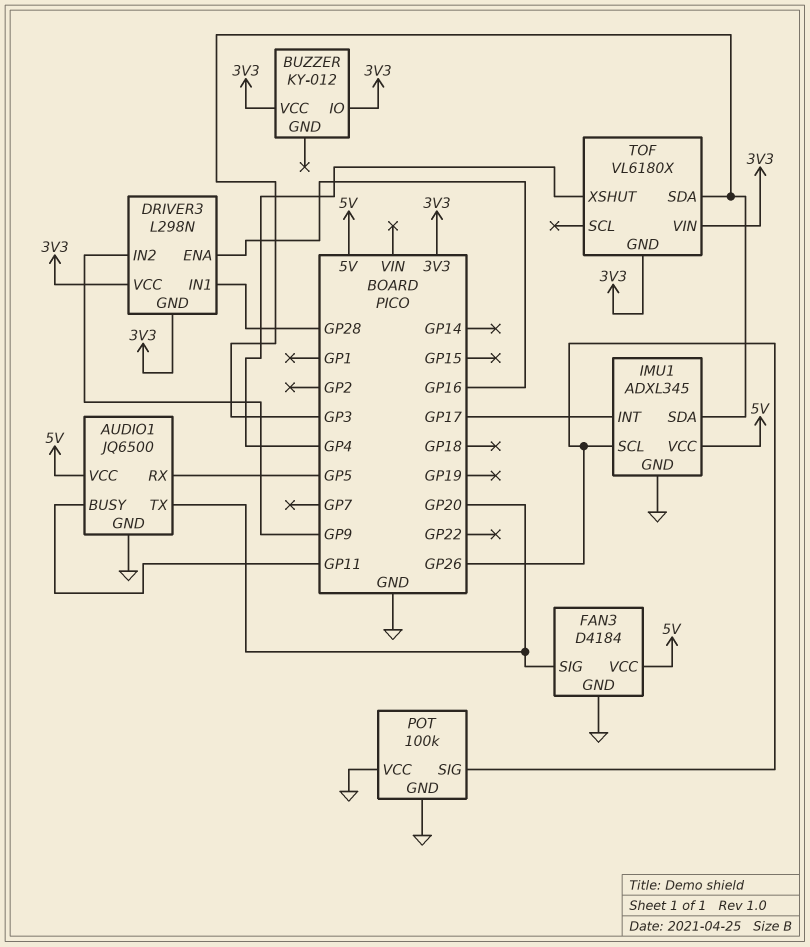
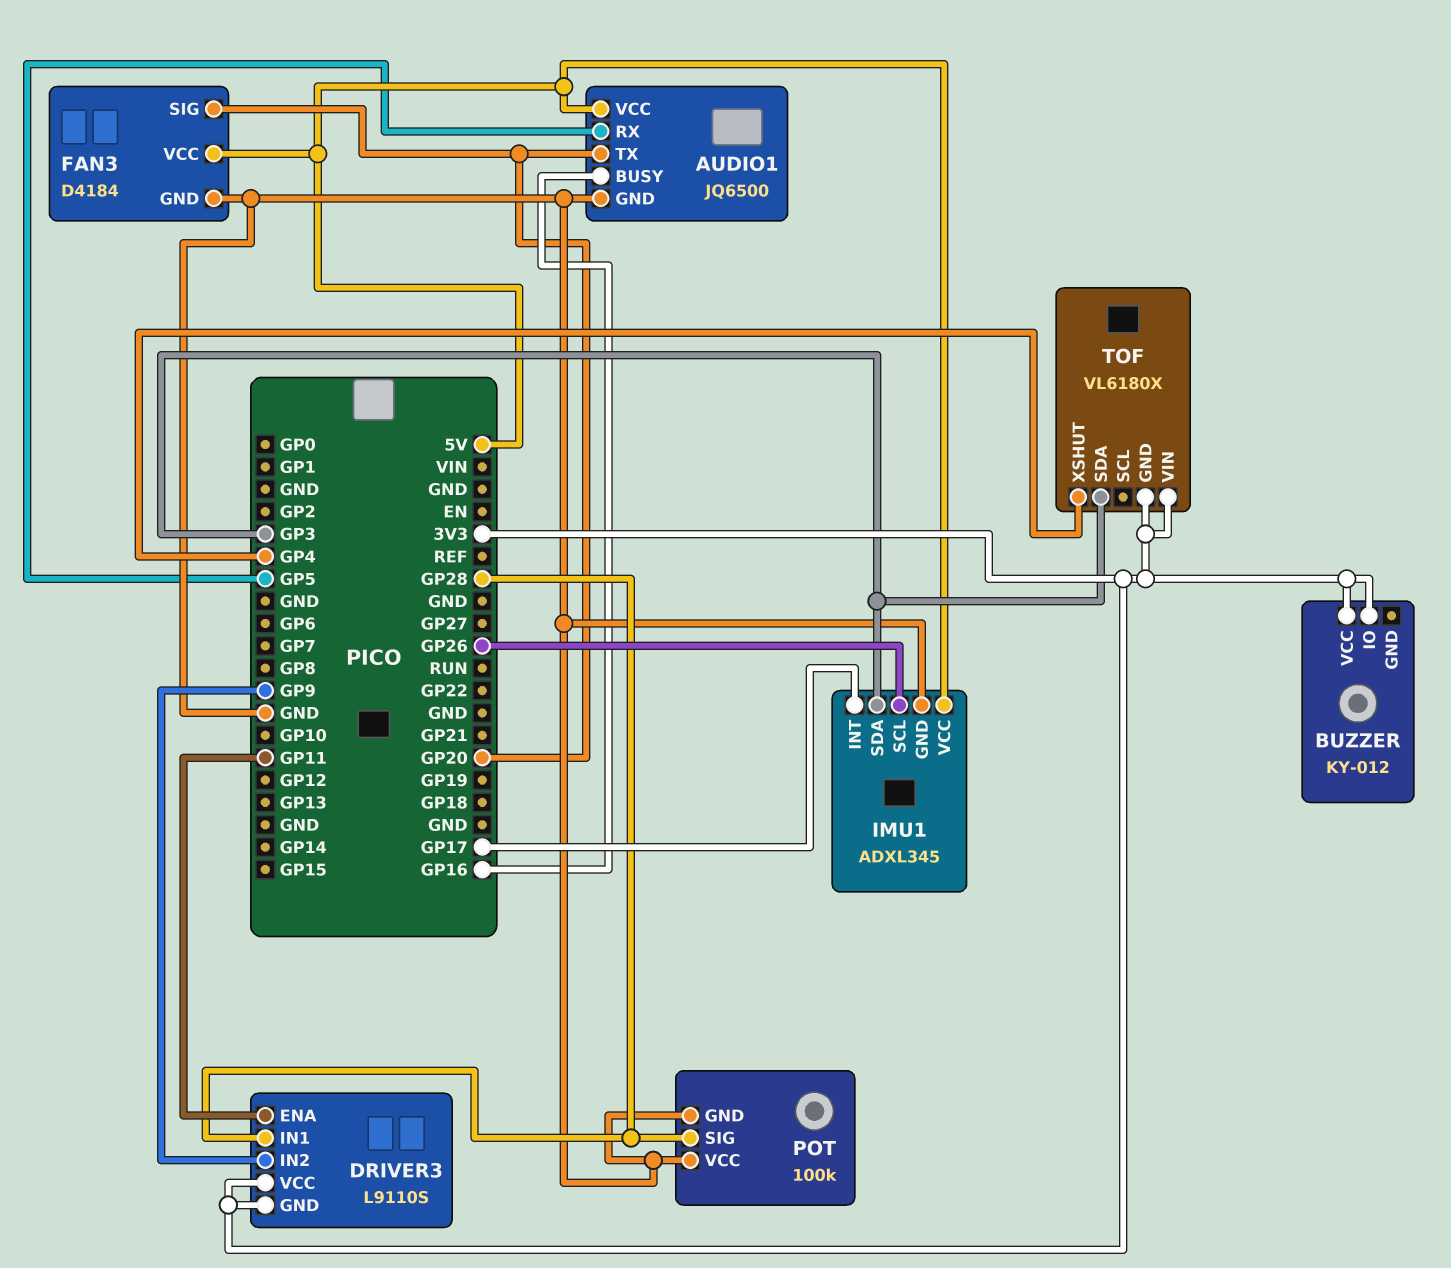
AUDIO1 pin BUSY: GP11 -> GP16
DRIVER3: L298N -> L9110S
DRIVER3 pin ENA: GP16 -> GP11
POT pin SIG: GP26 -> GP28

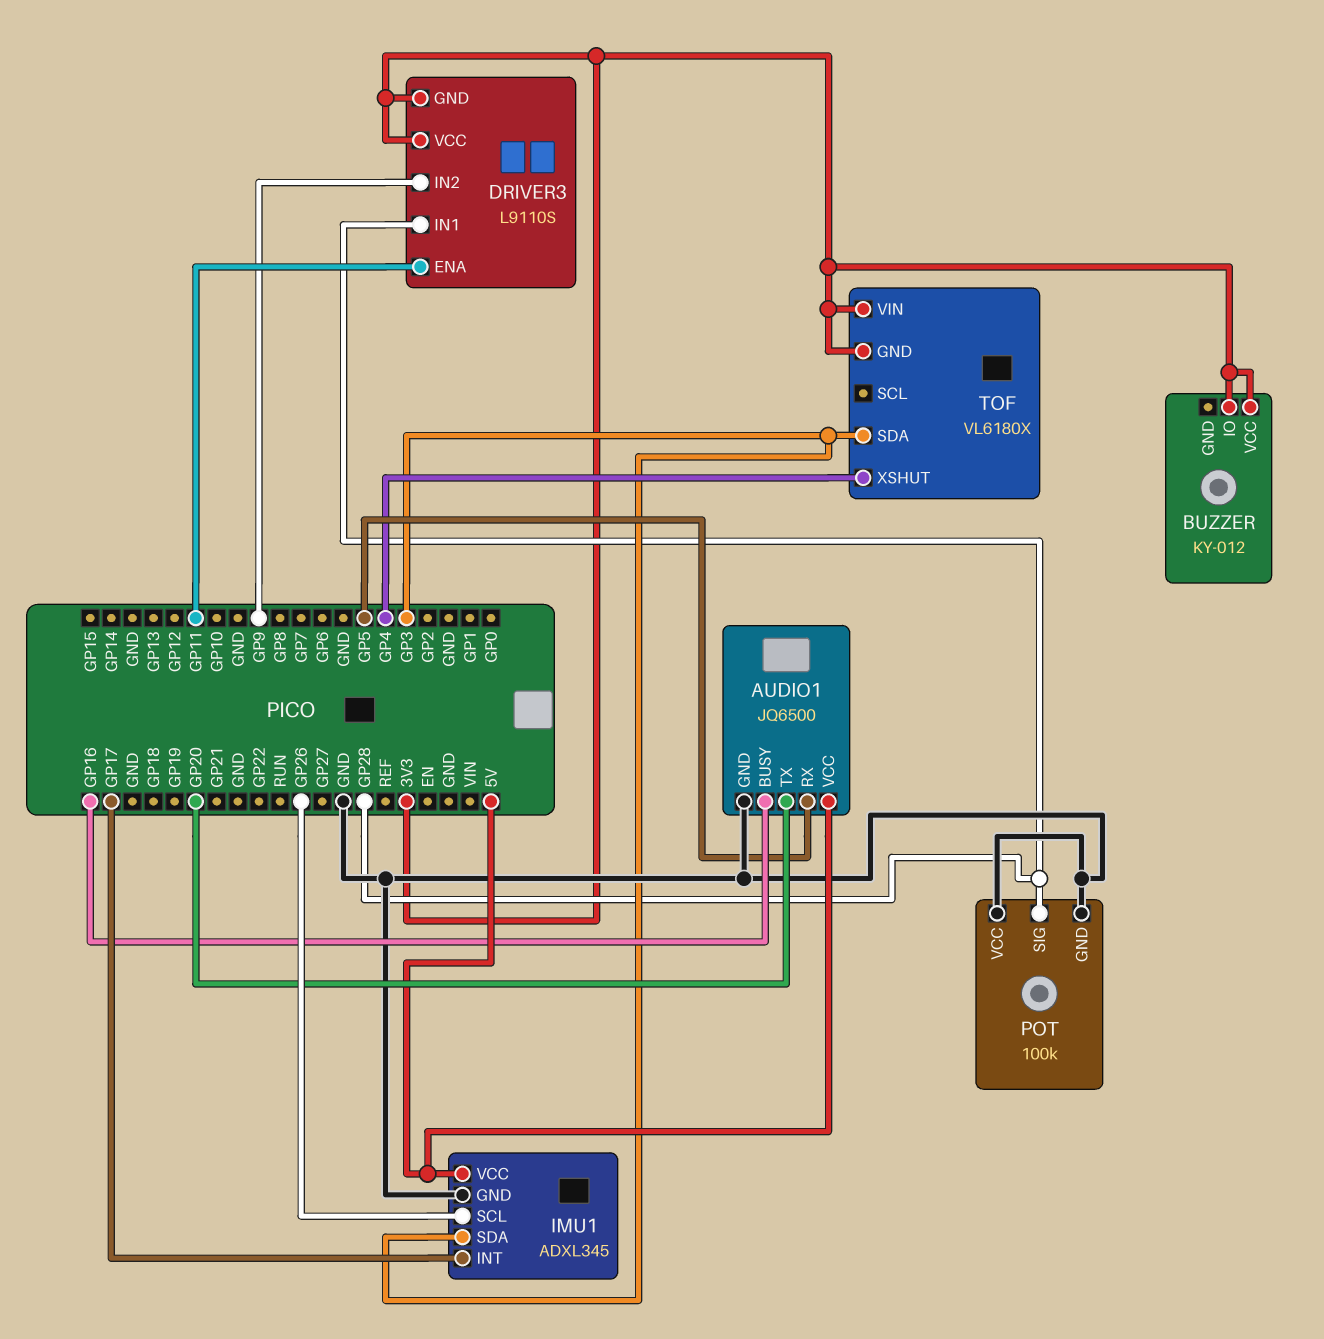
FAN3: D4184 -> none
FAN3 pin GND: GND -> none
FAN3 pin SIG: GP20 -> none
FAN3 pin VCC: 5V -> none

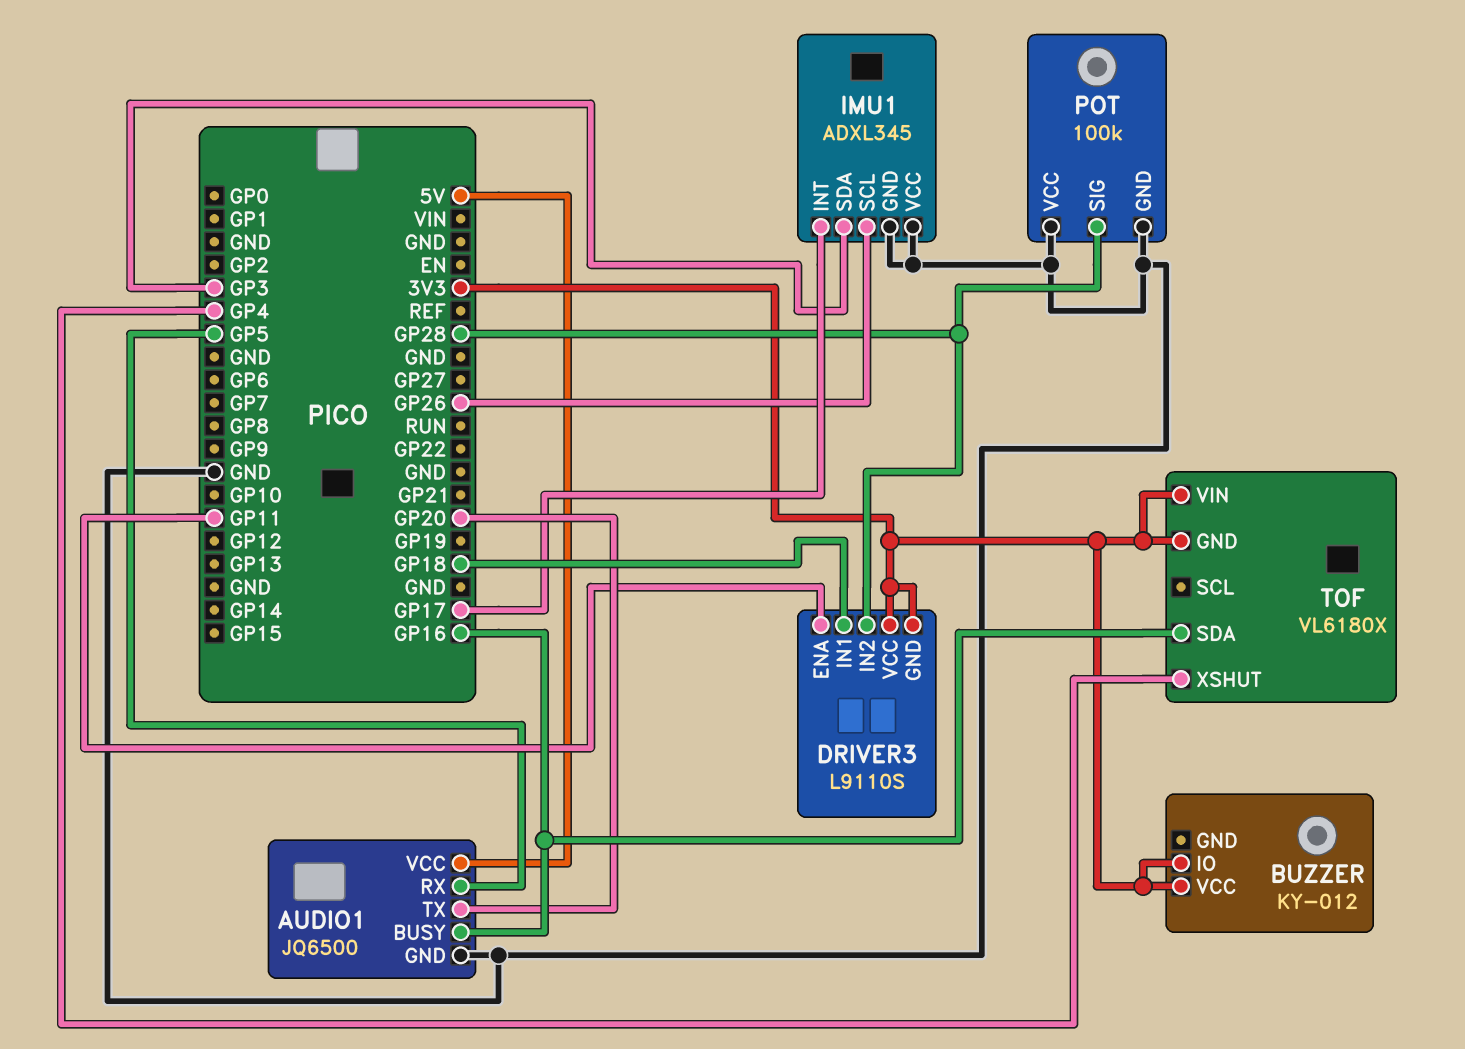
DRIVER3 pin IN1: GP28 -> GP18
DRIVER3 pin IN2: GP9 -> GP28
IMU1 pin VCC: 5V -> GND
TOF pin SDA: GP3 -> GP16

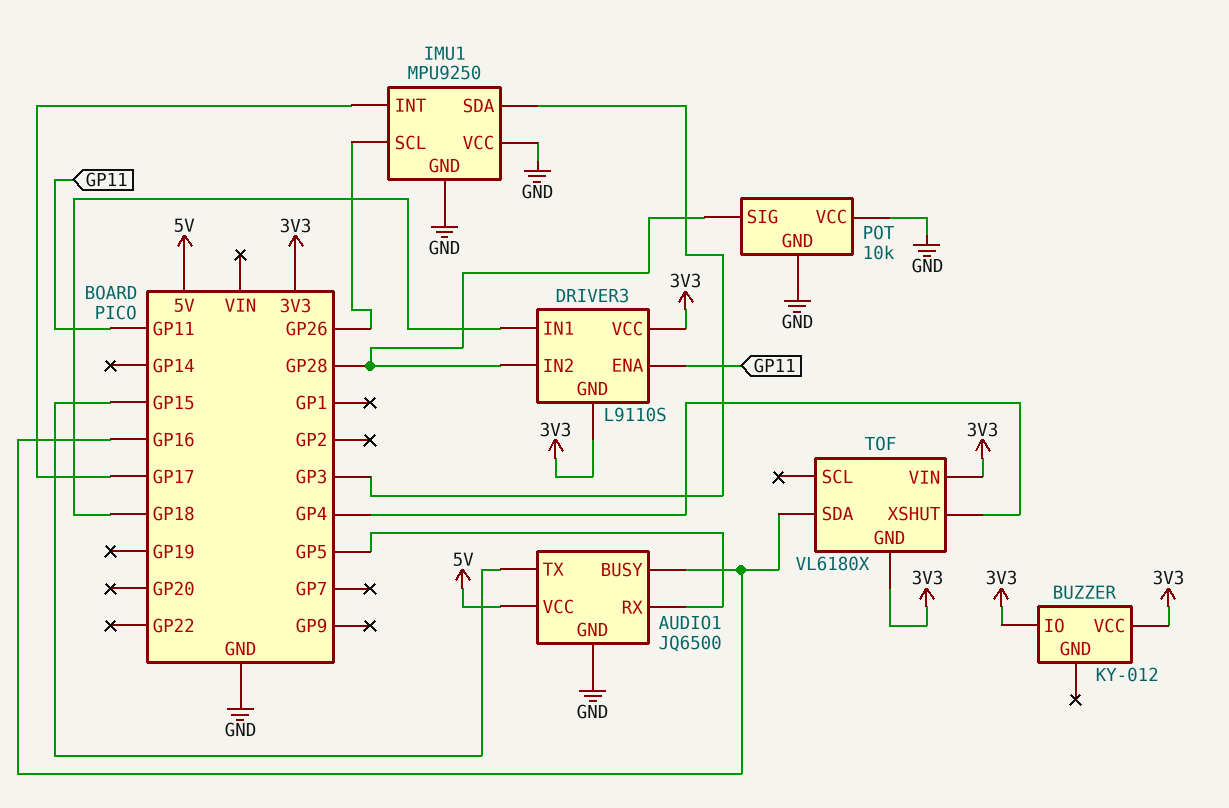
AUDIO1 pin TX: GP20 -> GP15
IMU1: ADXL345 -> MPU9250
POT: 100k -> 10k

